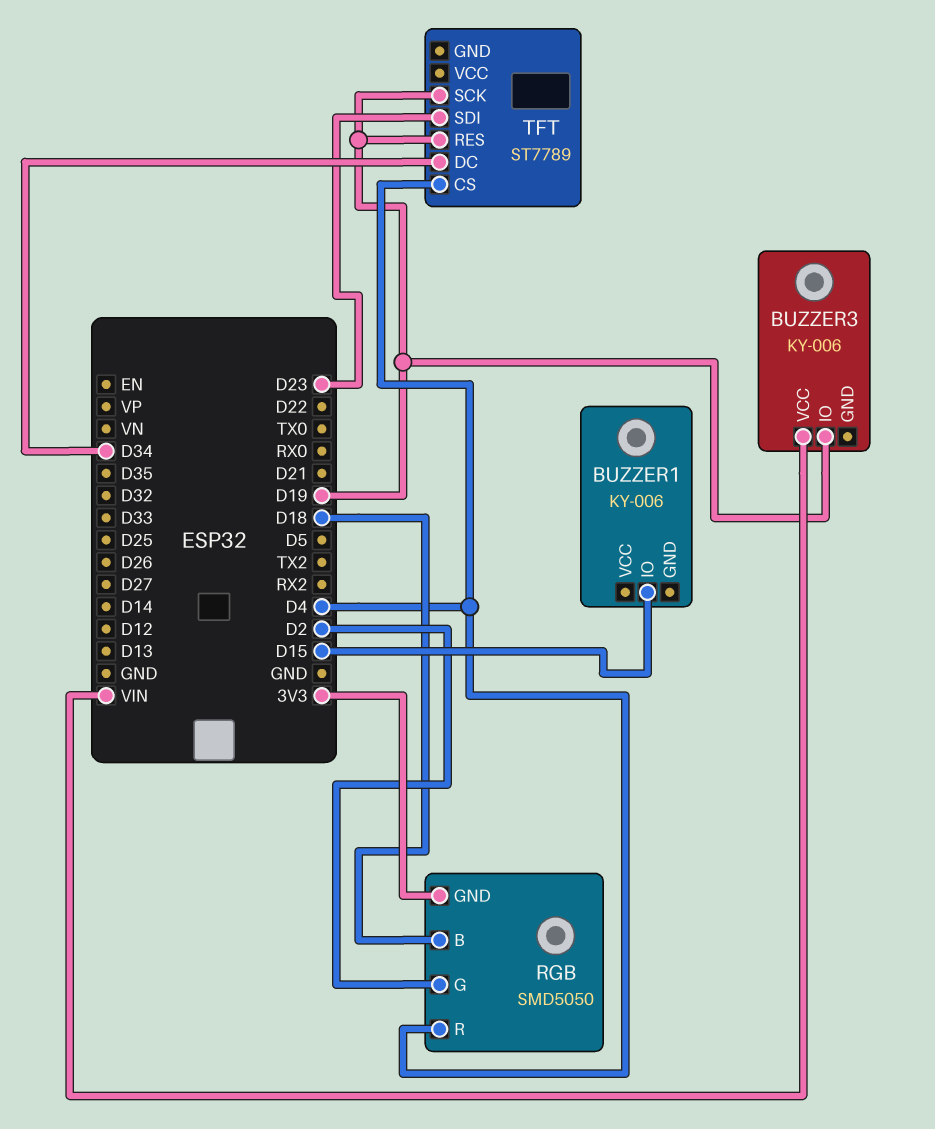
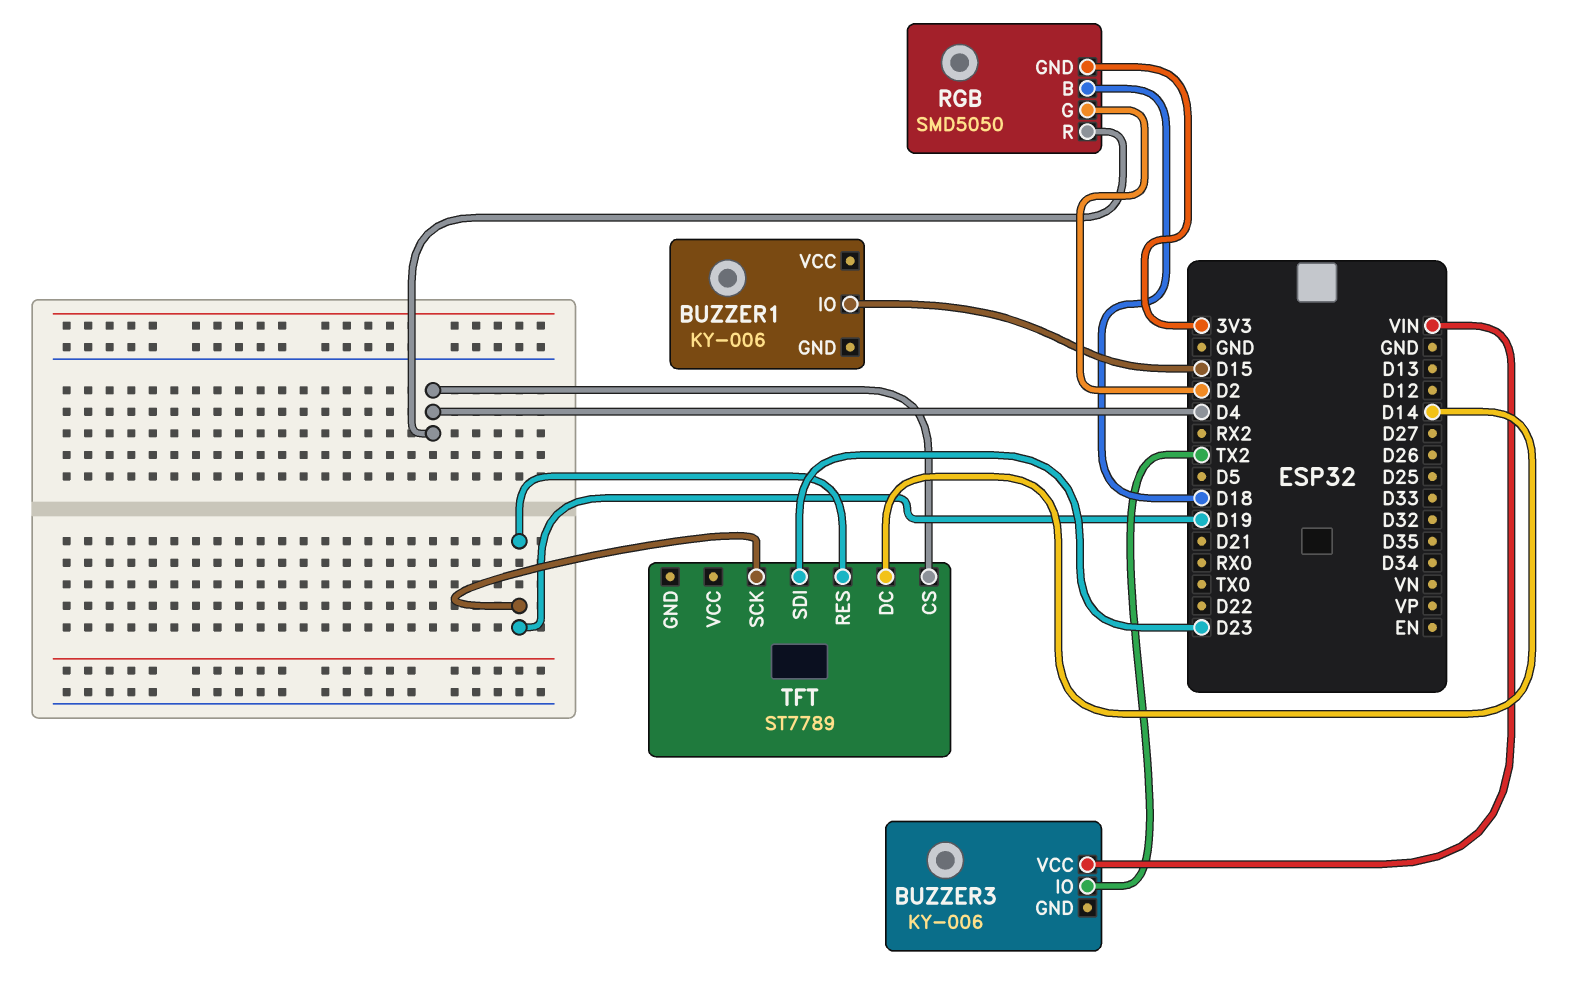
BUZZER3 pin IO: D19 -> TX2
TFT pin DC: D34 -> D14

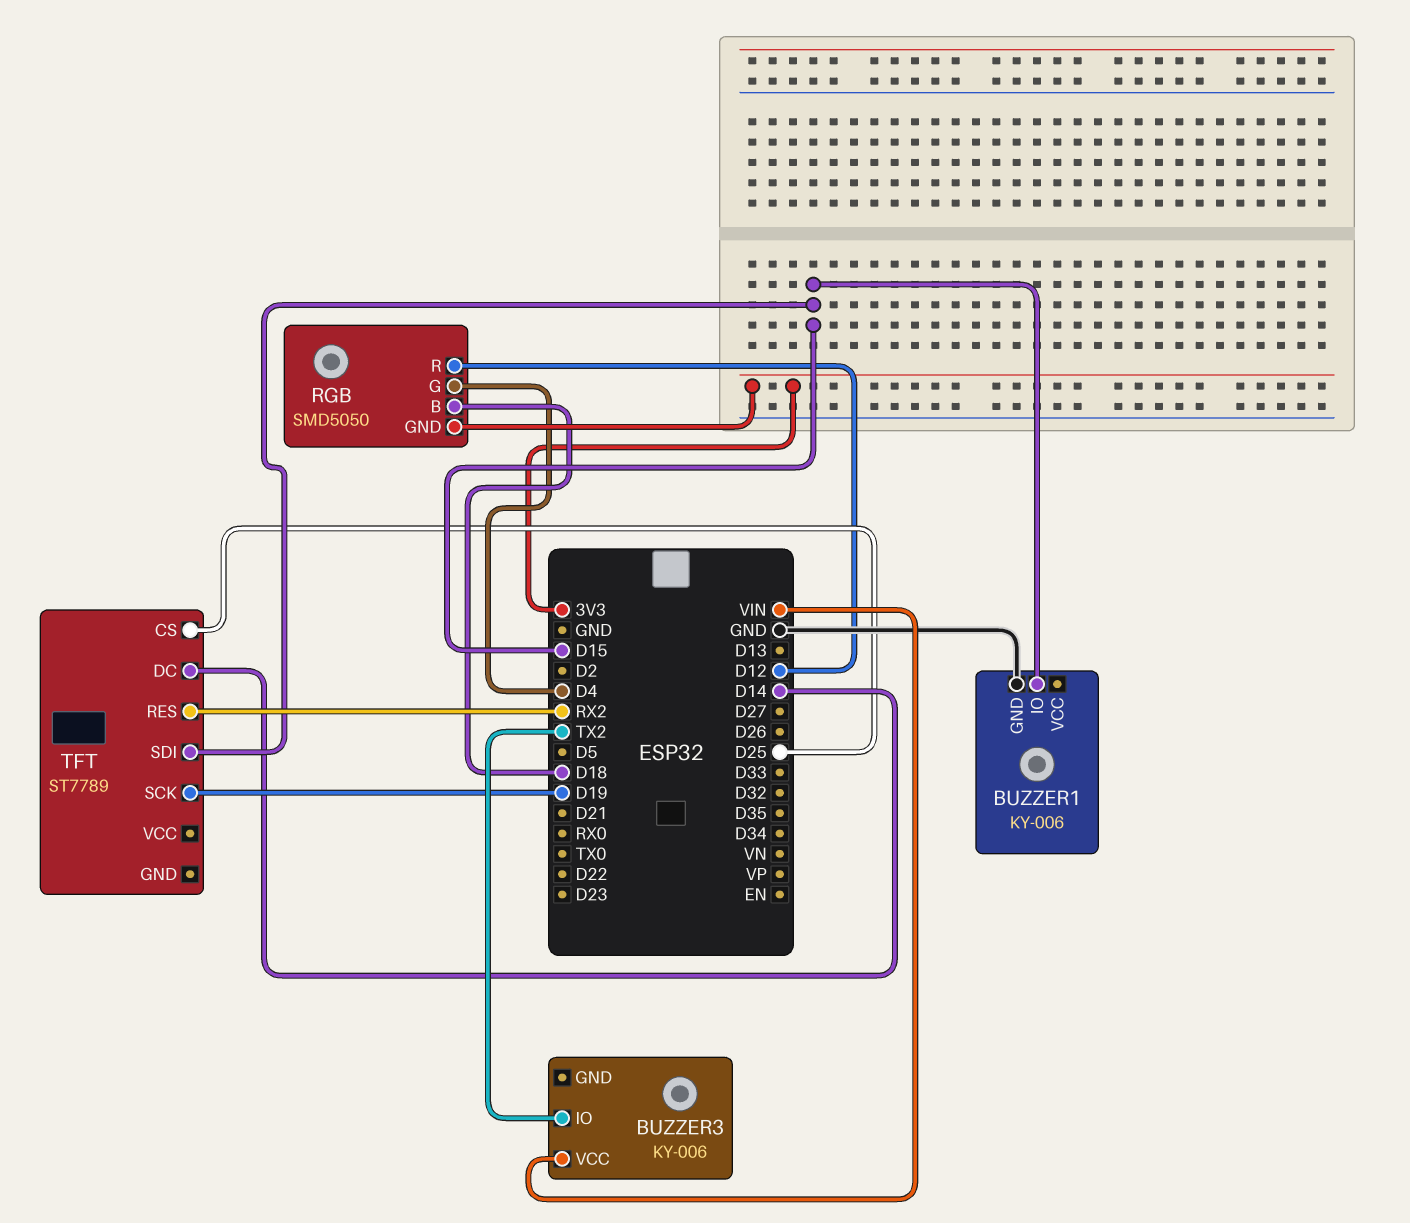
BUZZER1 pin GND: none -> GND
RGB pin G: D2 -> D4
RGB pin R: D4 -> D12
TFT pin CS: D4 -> D25
TFT pin RES: D19 -> RX2
TFT pin SDI: D23 -> D15

